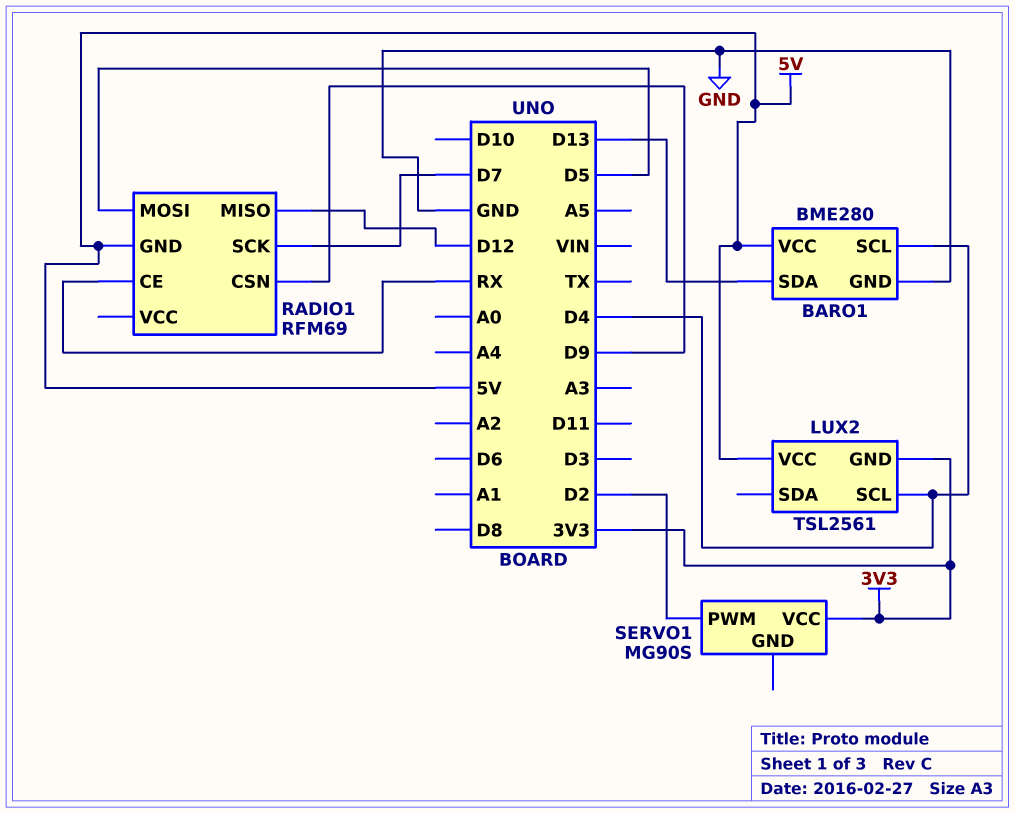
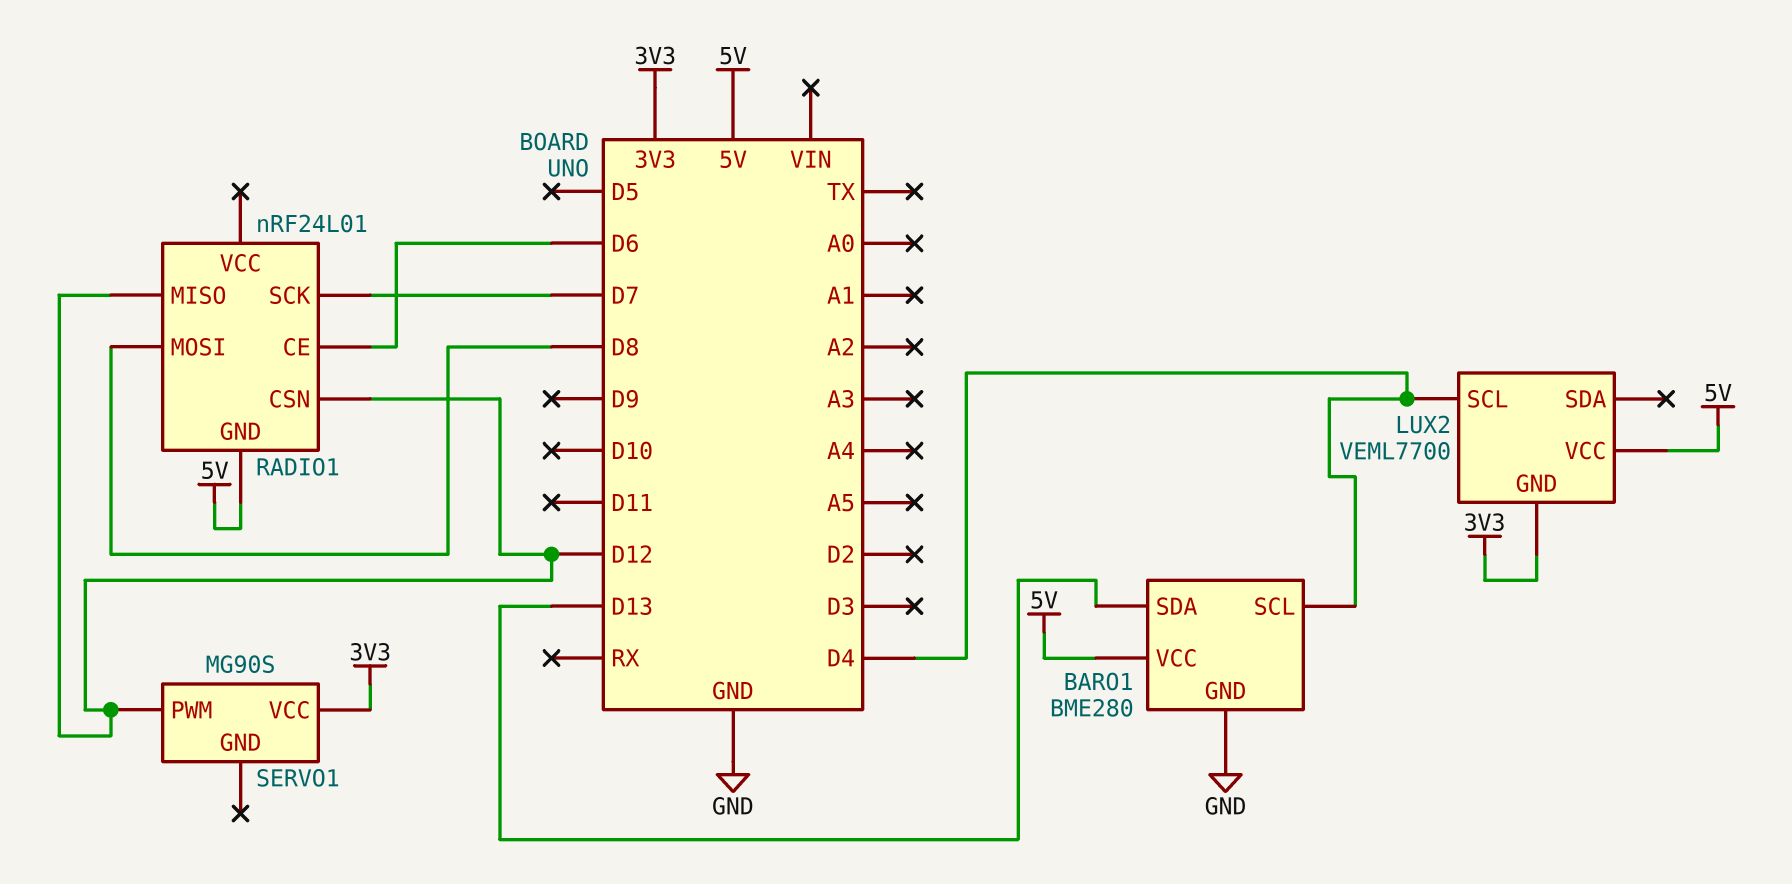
LUX2: TSL2561 -> VEML7700
RADIO1: RFM69 -> nRF24L01
RADIO1 pin CE: RX -> D6
RADIO1 pin CSN: D9 -> D12
RADIO1 pin MOSI: D5 -> D8
SERVO1 pin PWM: D2 -> D12

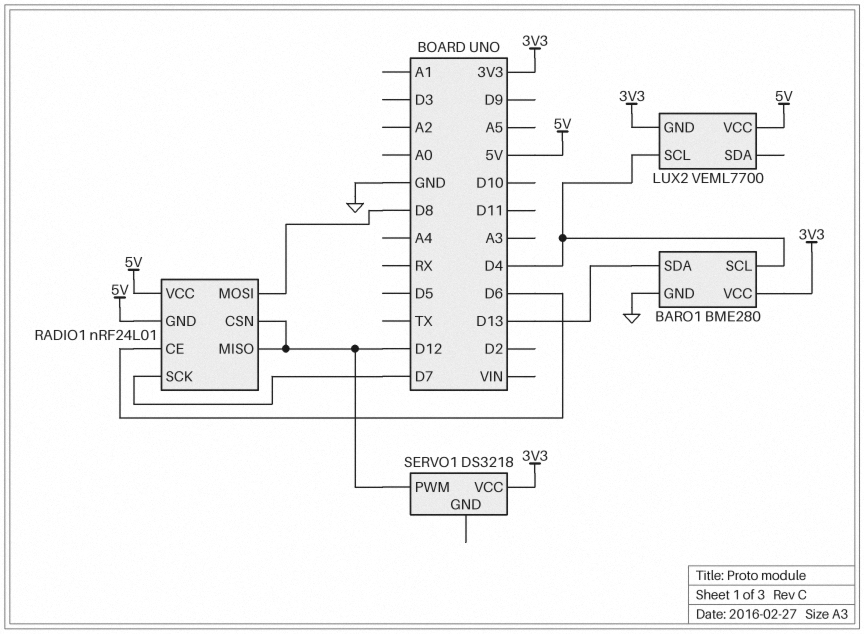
BARO1 pin VCC: 5V -> 3V3
RADIO1 pin VCC: none -> 5V
SERVO1: MG90S -> DS3218

